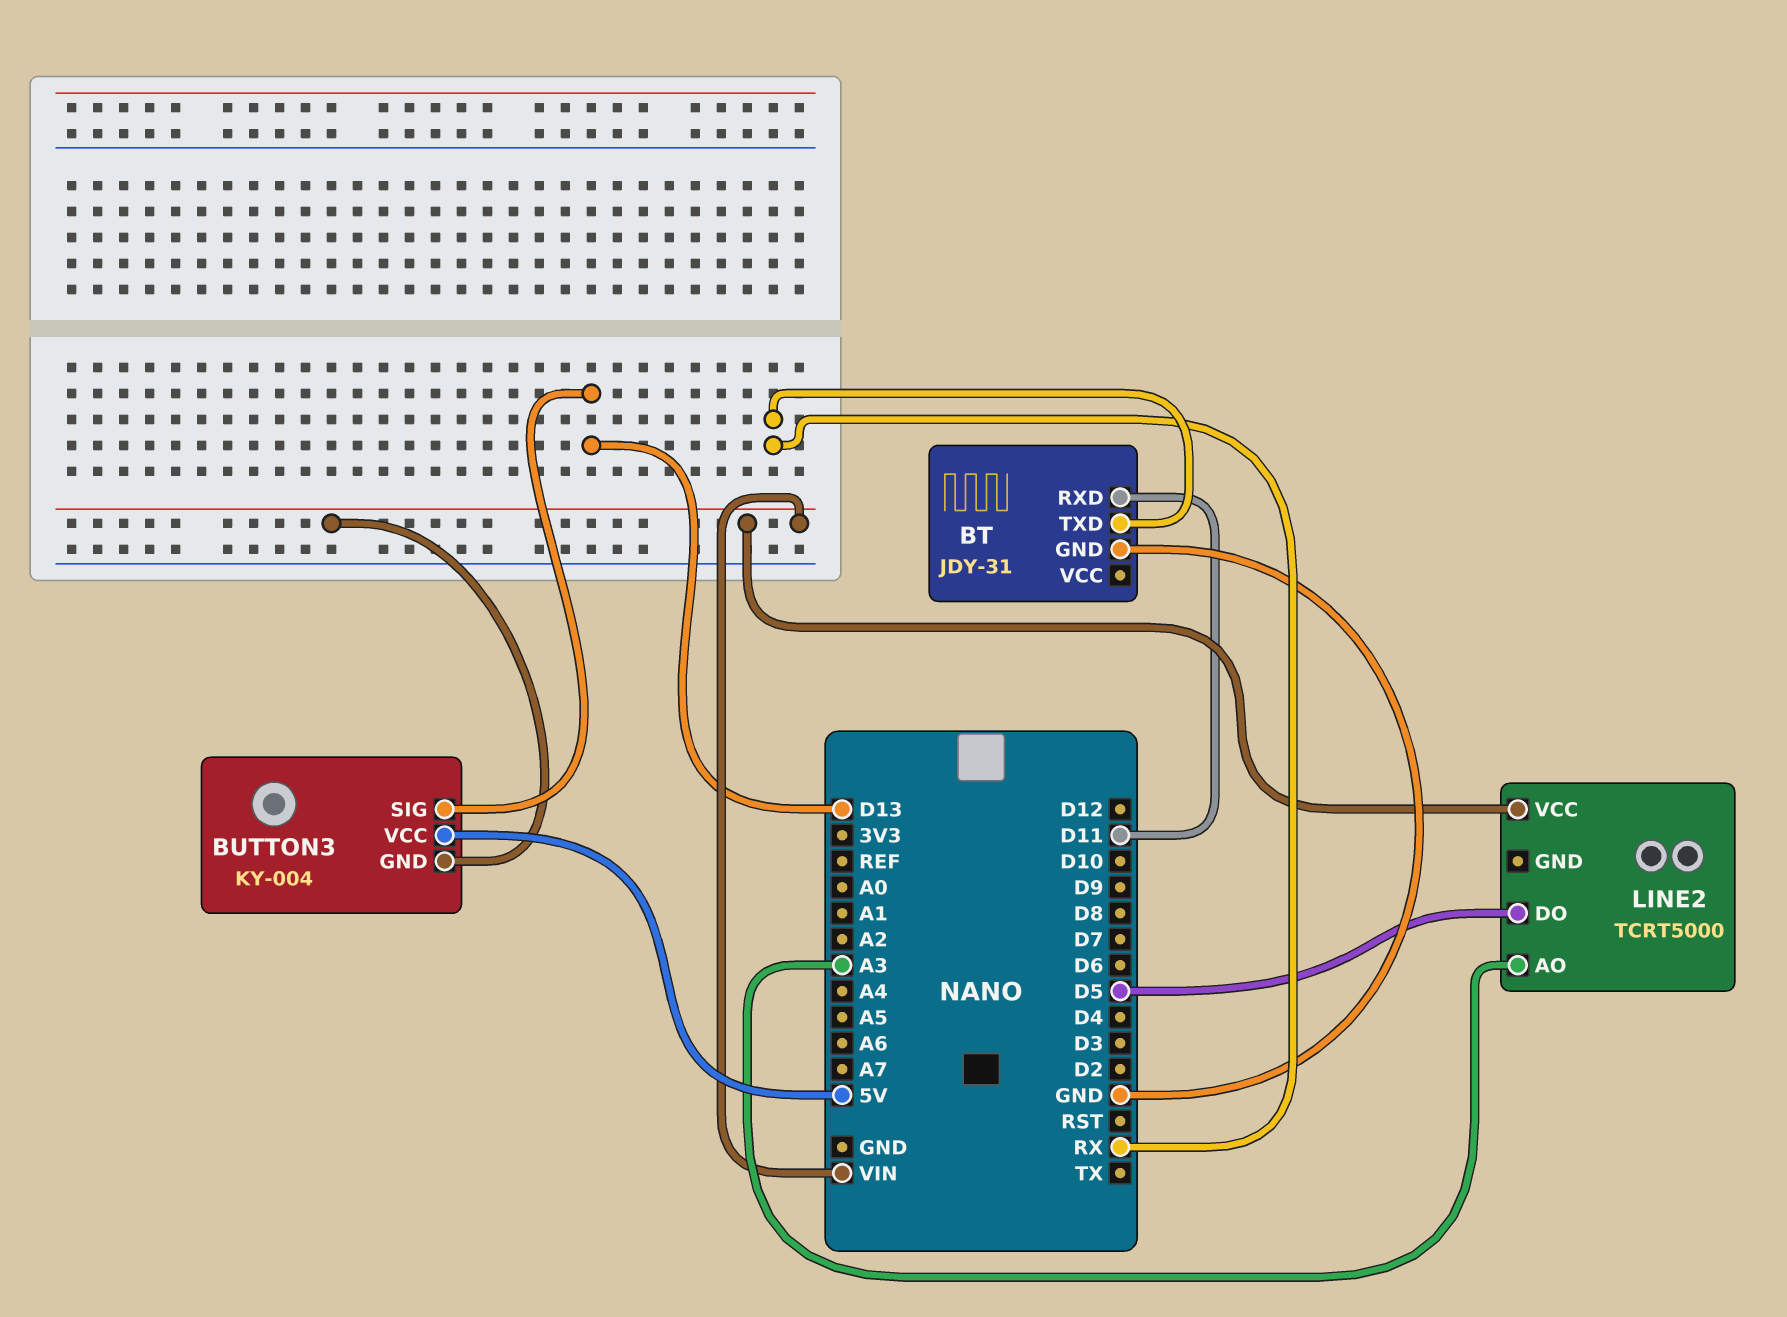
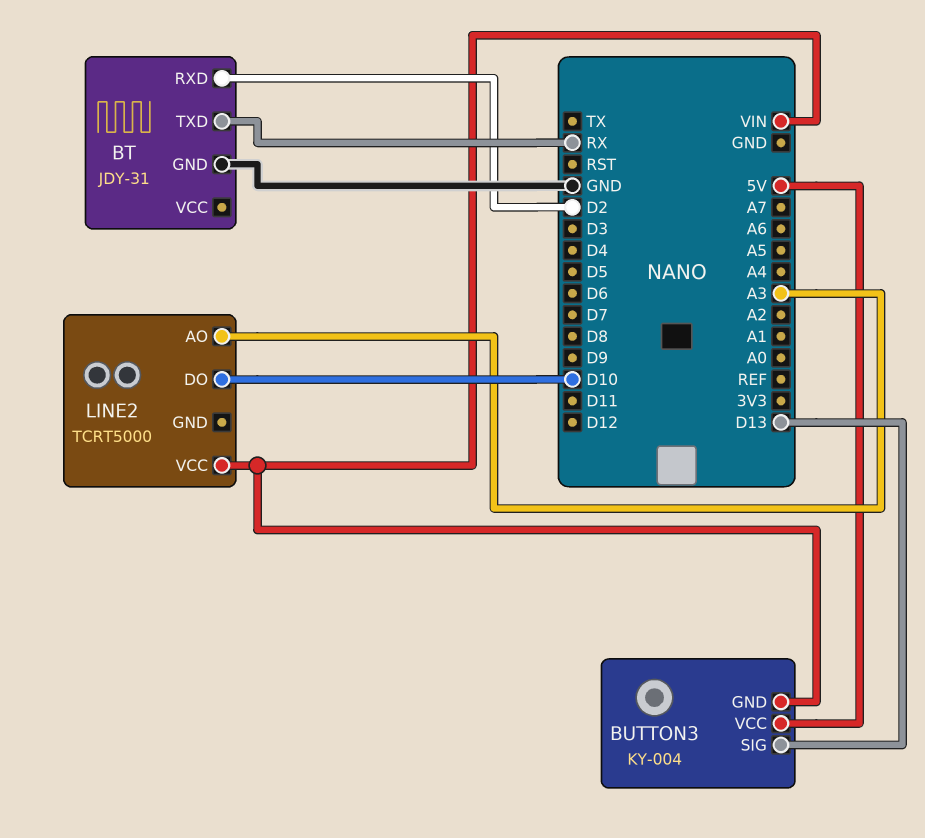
BT pin RXD: D11 -> D2
LINE2 pin DO: D5 -> D10

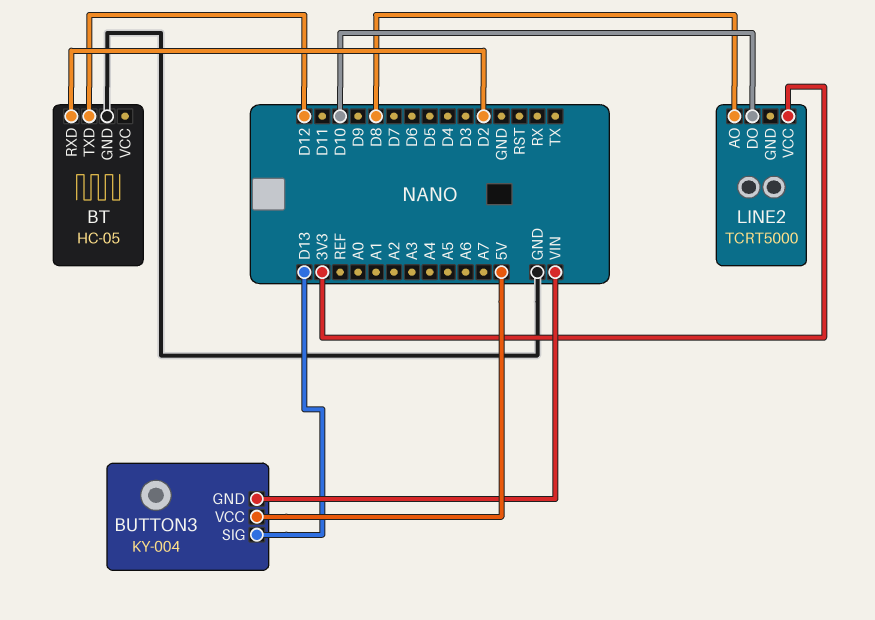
BT: JDY-31 -> HC-05
BT pin TXD: RX -> D12
LINE2 pin AO: A3 -> D8
LINE2 pin VCC: VIN -> 3V3

